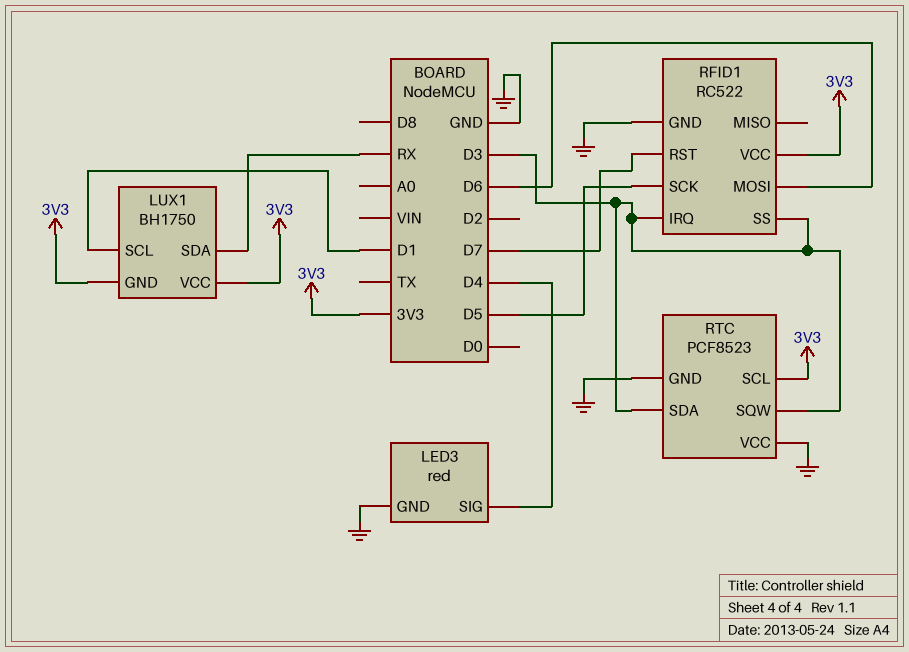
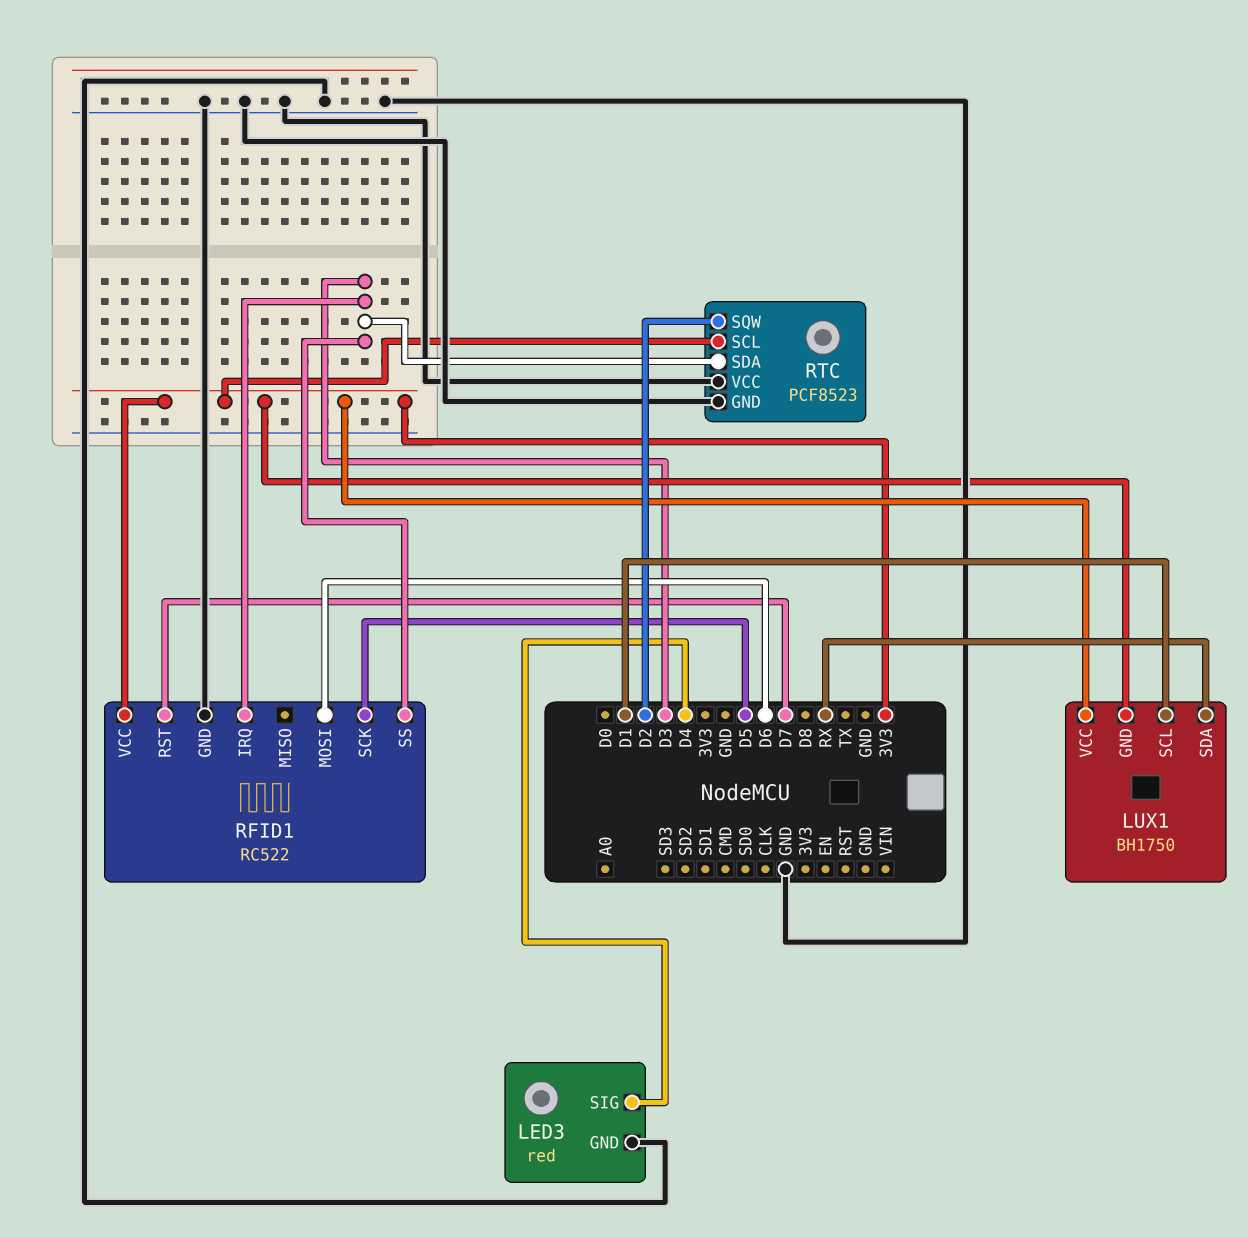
RTC pin SQW: D3 -> D2

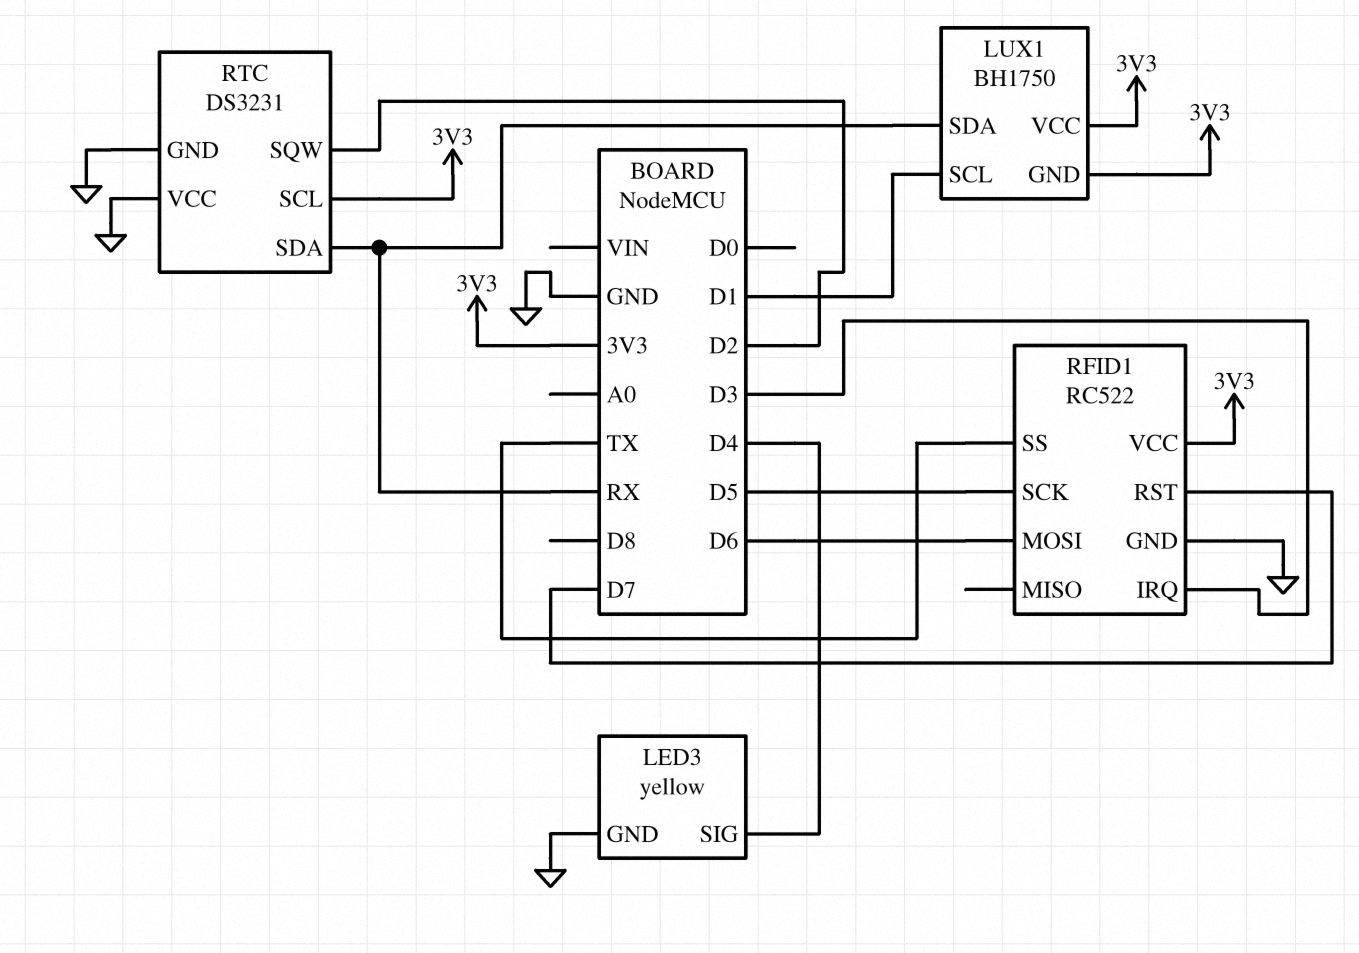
LED3: red -> yellow
RFID1 pin SS: D3 -> TX
RTC: PCF8523 -> DS3231
RTC pin SDA: D3 -> RX

